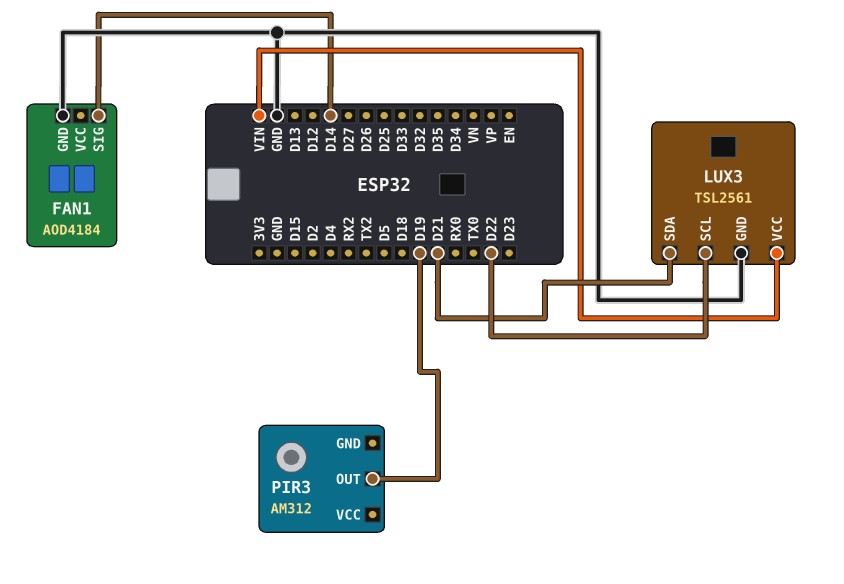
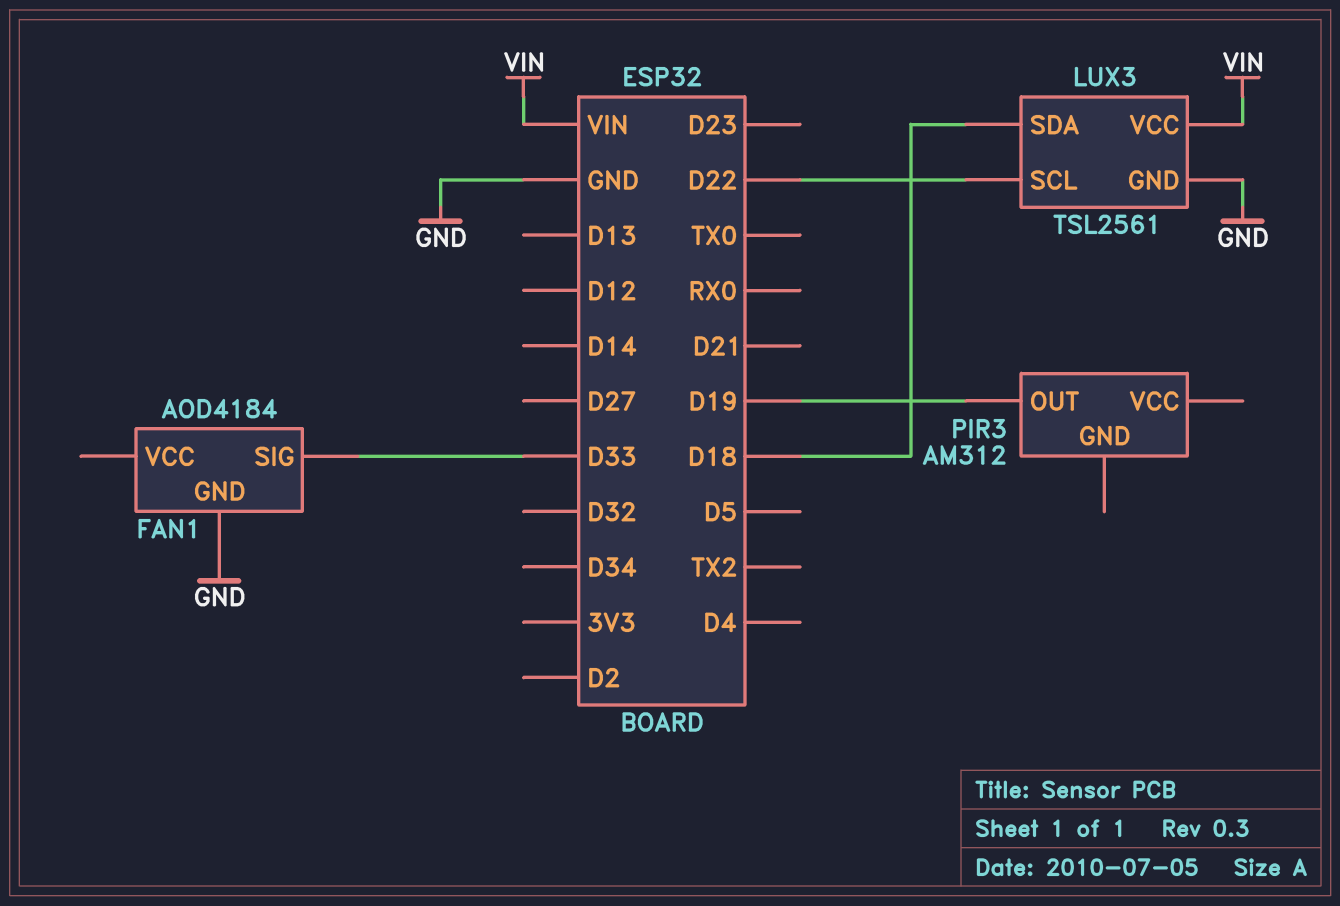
FAN1 pin SIG: D14 -> D33
LUX3 pin SDA: D21 -> D18

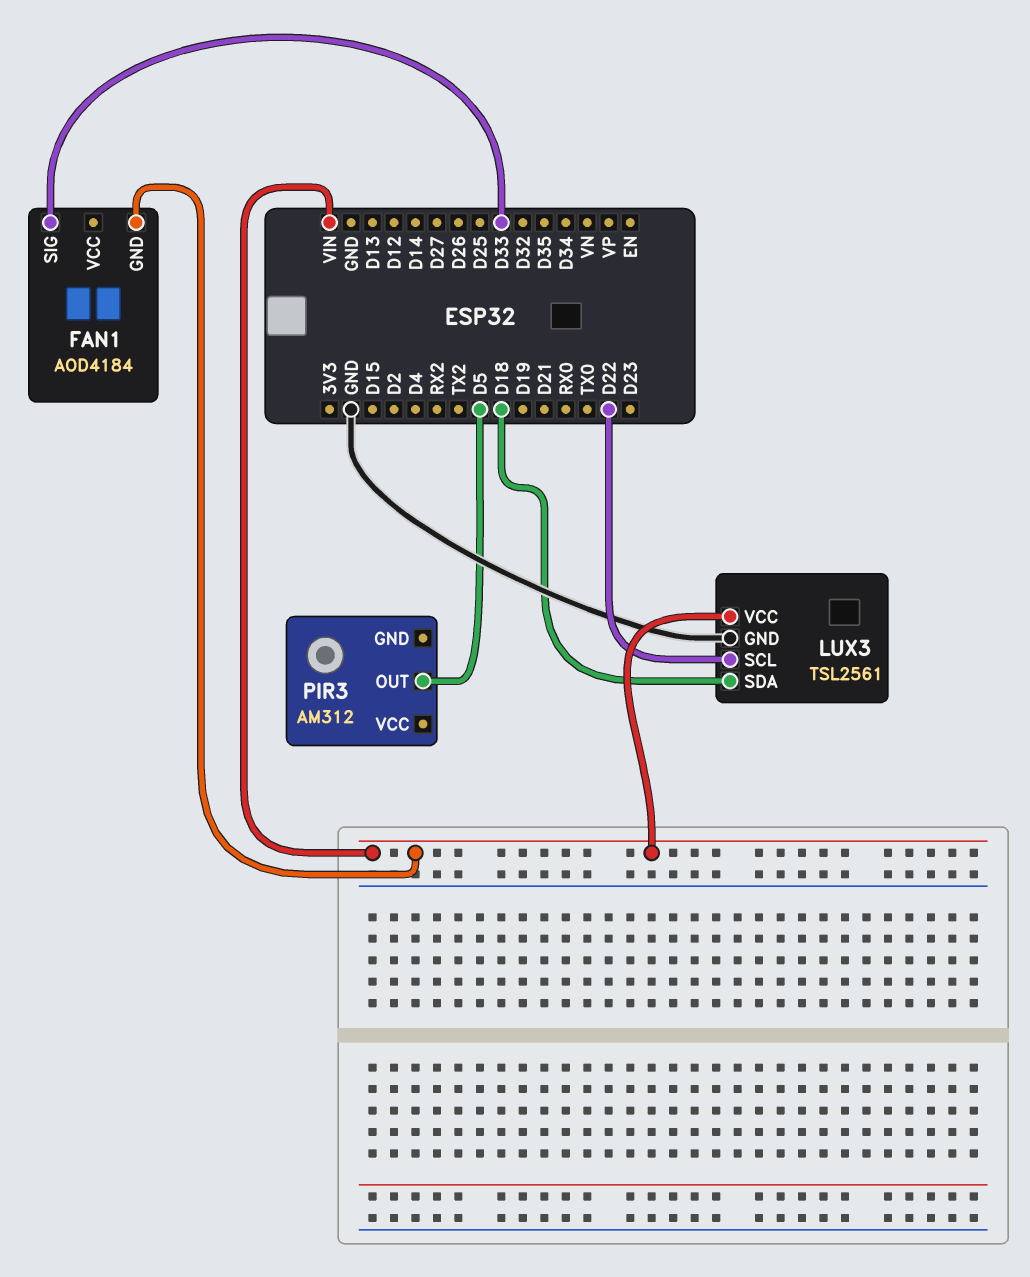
FAN1 pin GND: GND -> VIN
PIR3 pin OUT: D19 -> D5

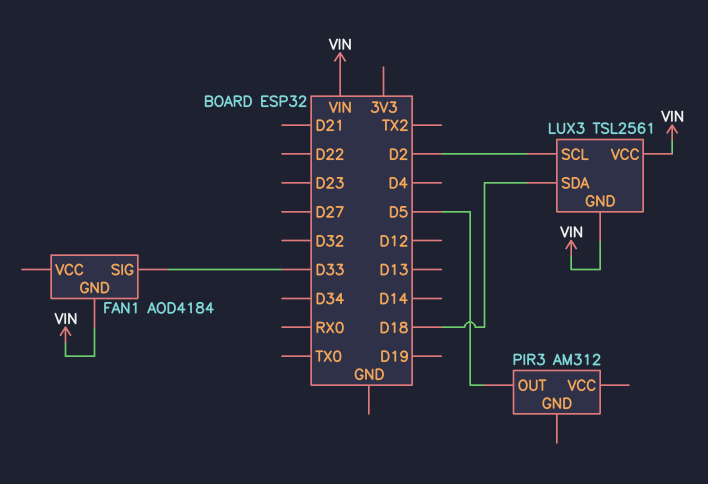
LUX3 pin GND: GND -> VIN
LUX3 pin SCL: D22 -> D2

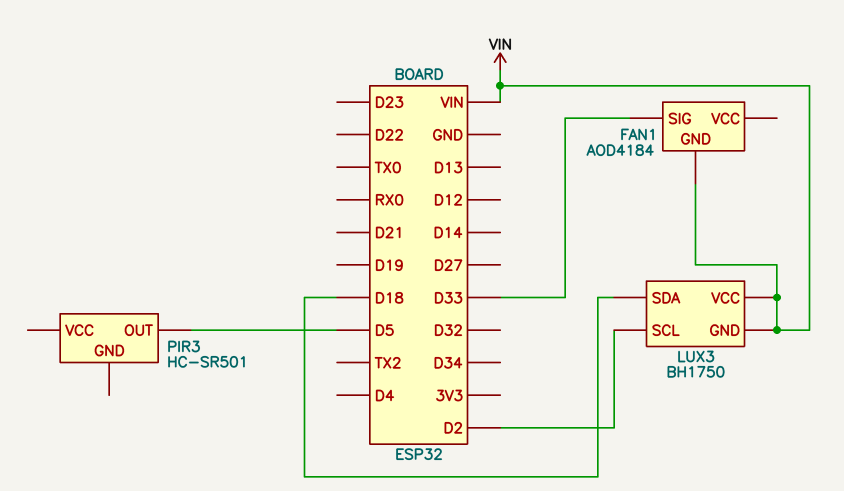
LUX3: TSL2561 -> BH1750
PIR3: AM312 -> HC-SR501

